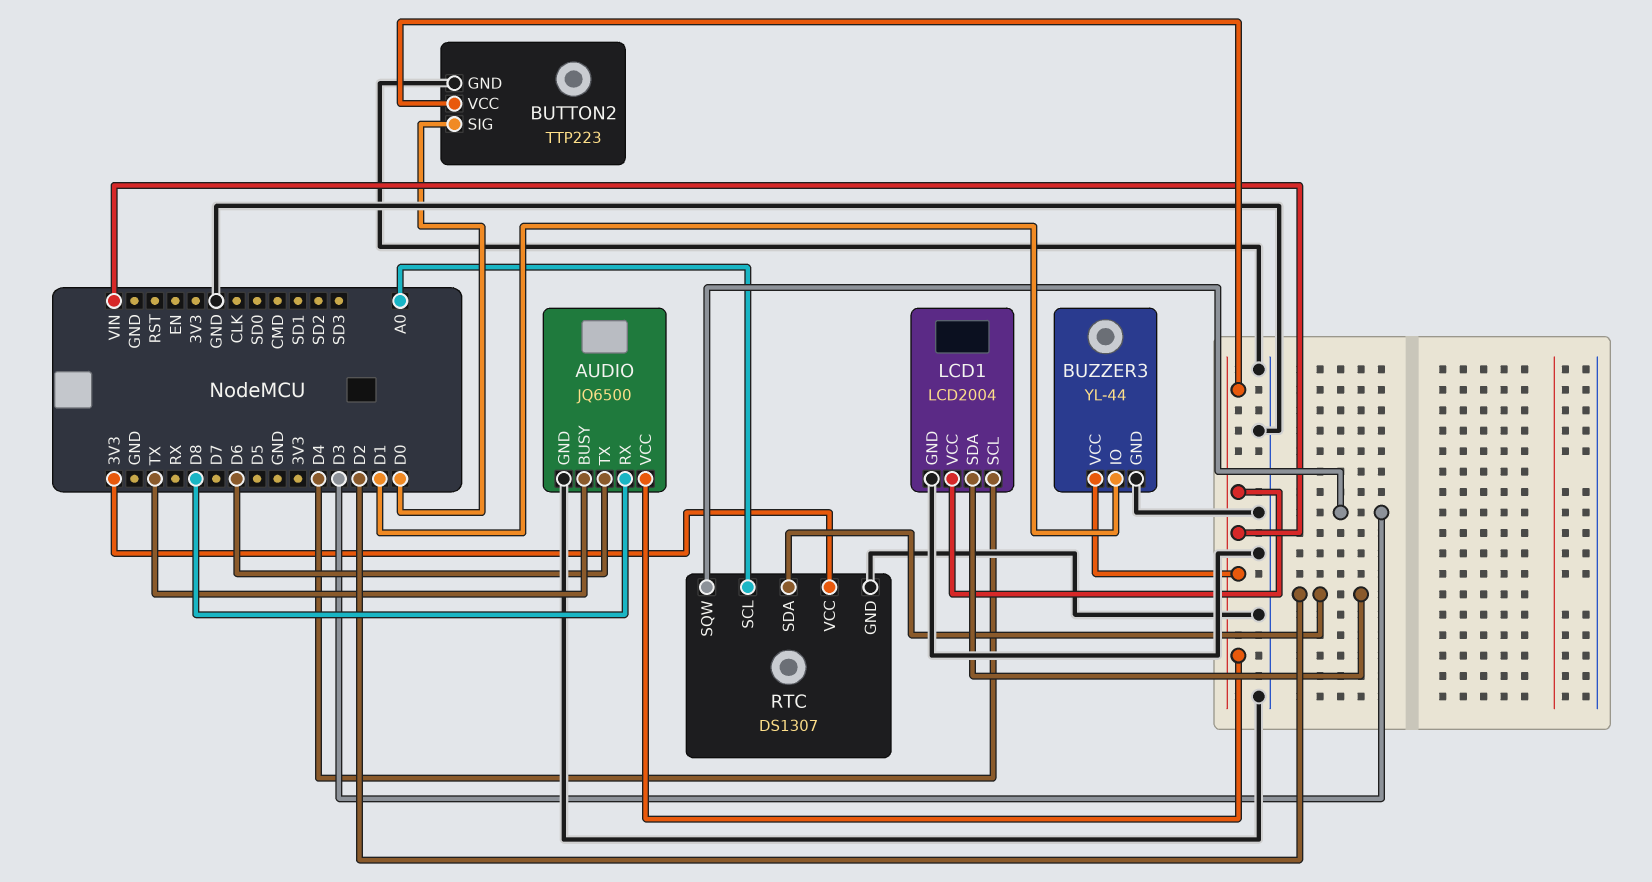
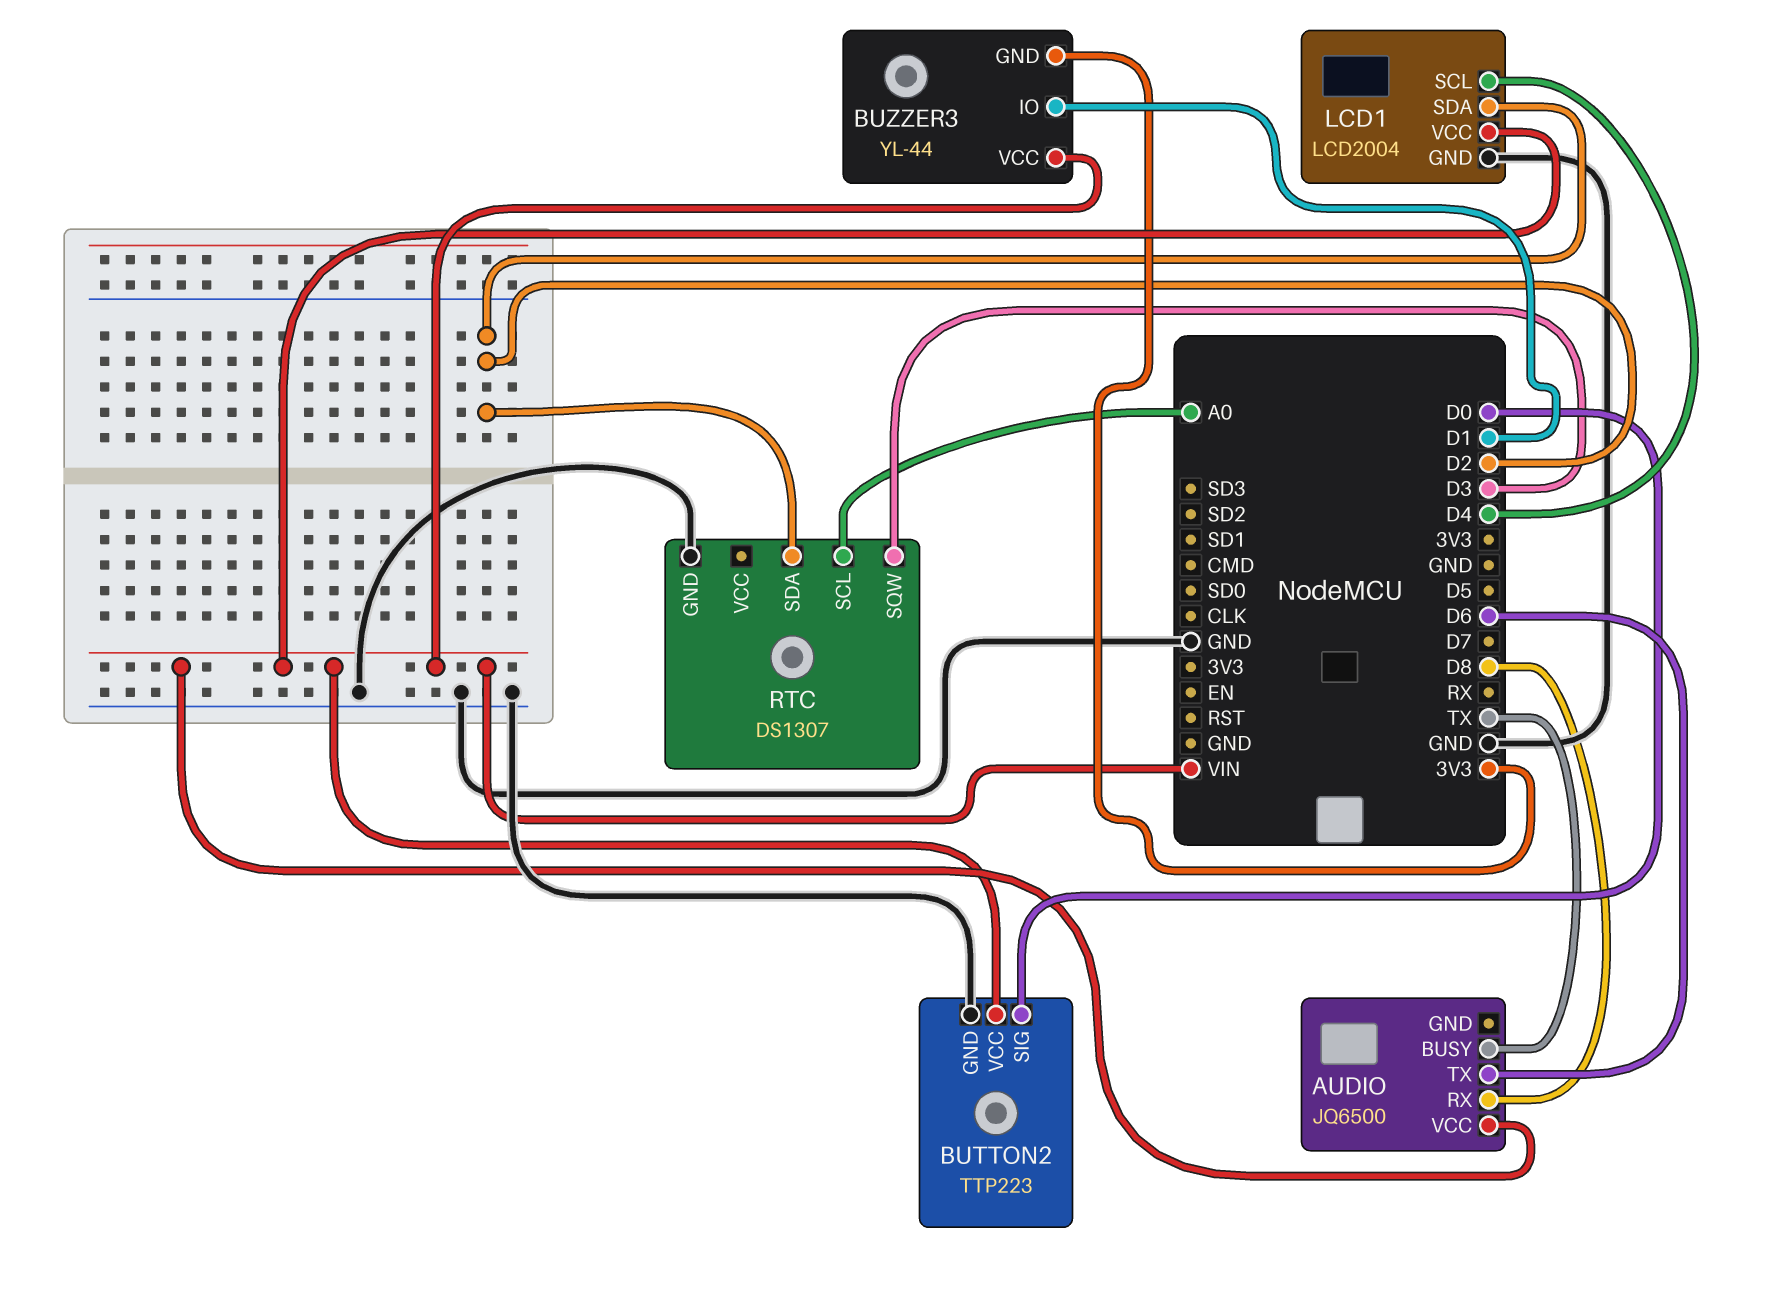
AUDIO pin GND: GND -> none
BUZZER3 pin GND: GND -> 3V3
RTC pin VCC: 3V3 -> none

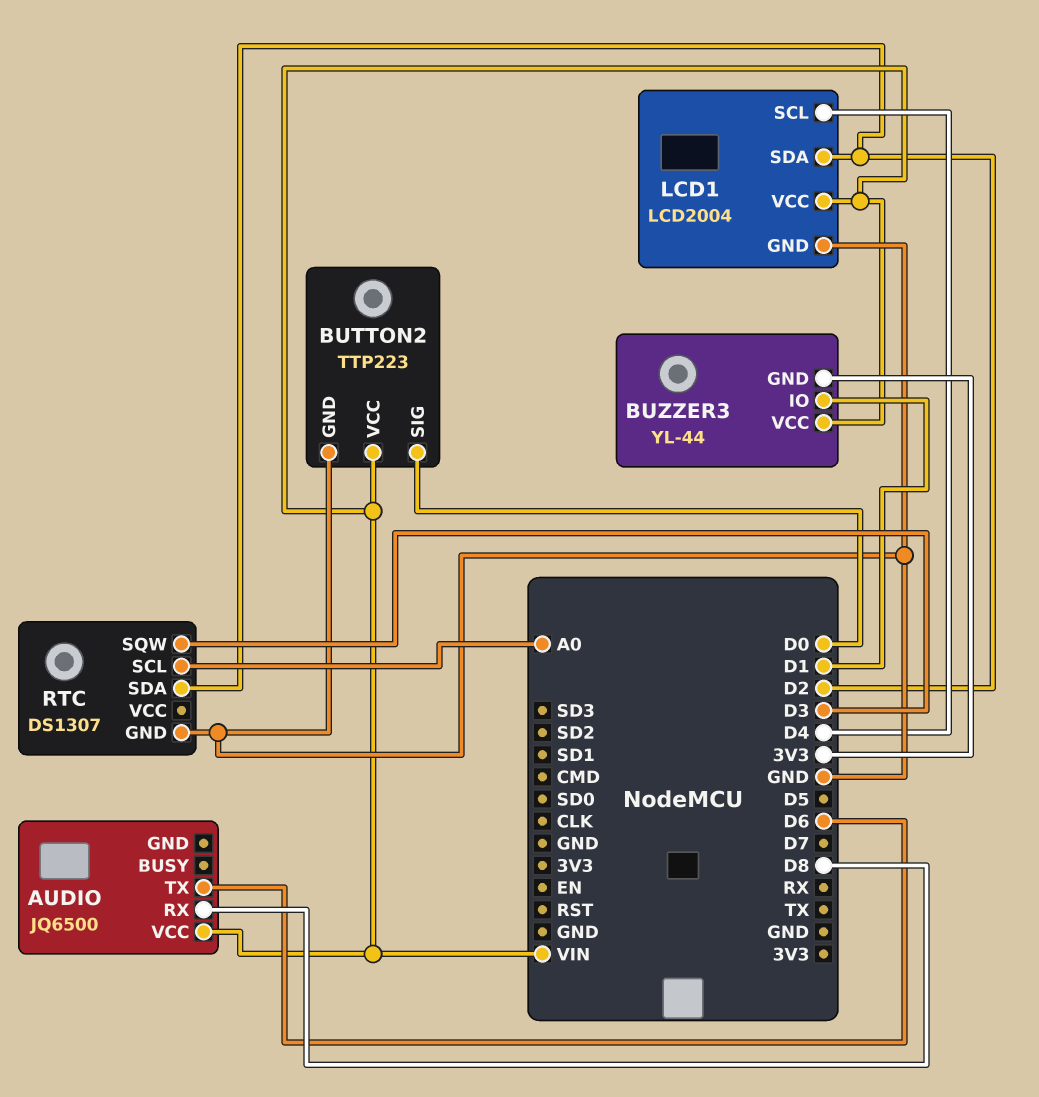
AUDIO pin BUSY: TX -> none

